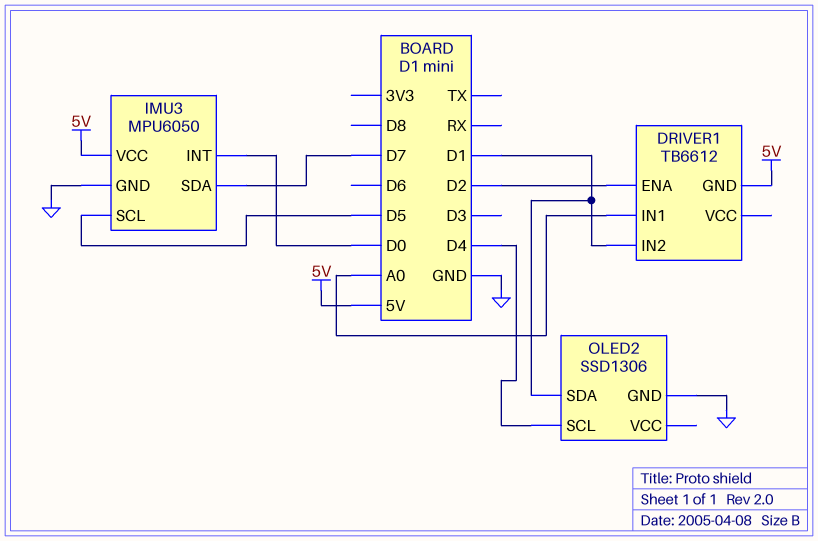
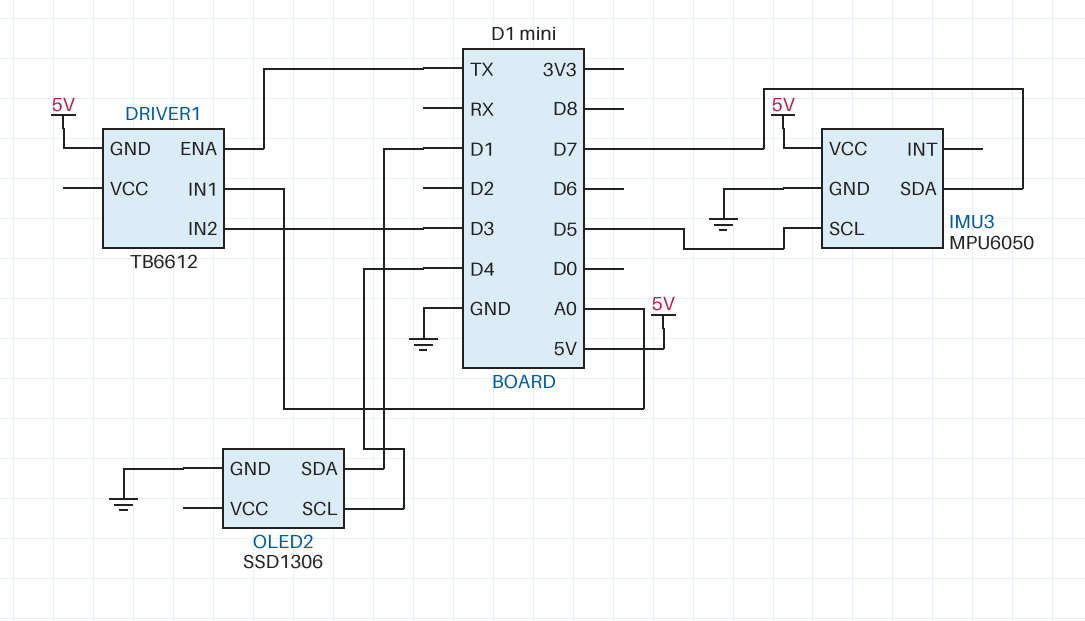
DRIVER1 pin ENA: D2 -> TX
DRIVER1 pin IN2: D1 -> D3
IMU3 pin INT: D0 -> none

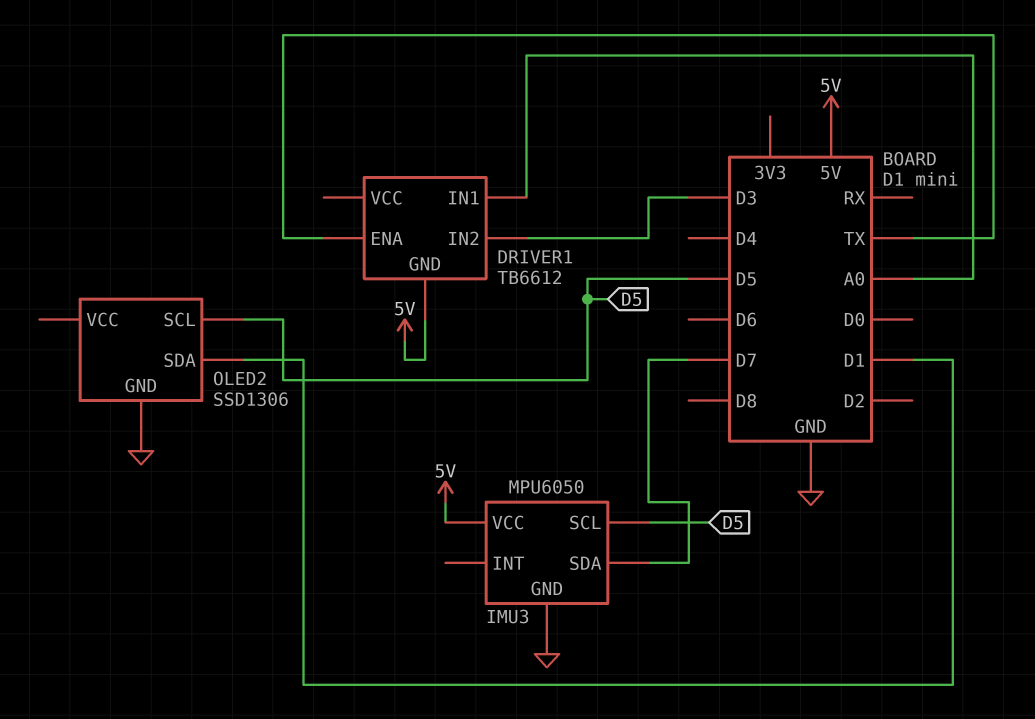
OLED2 pin SCL: D4 -> D5

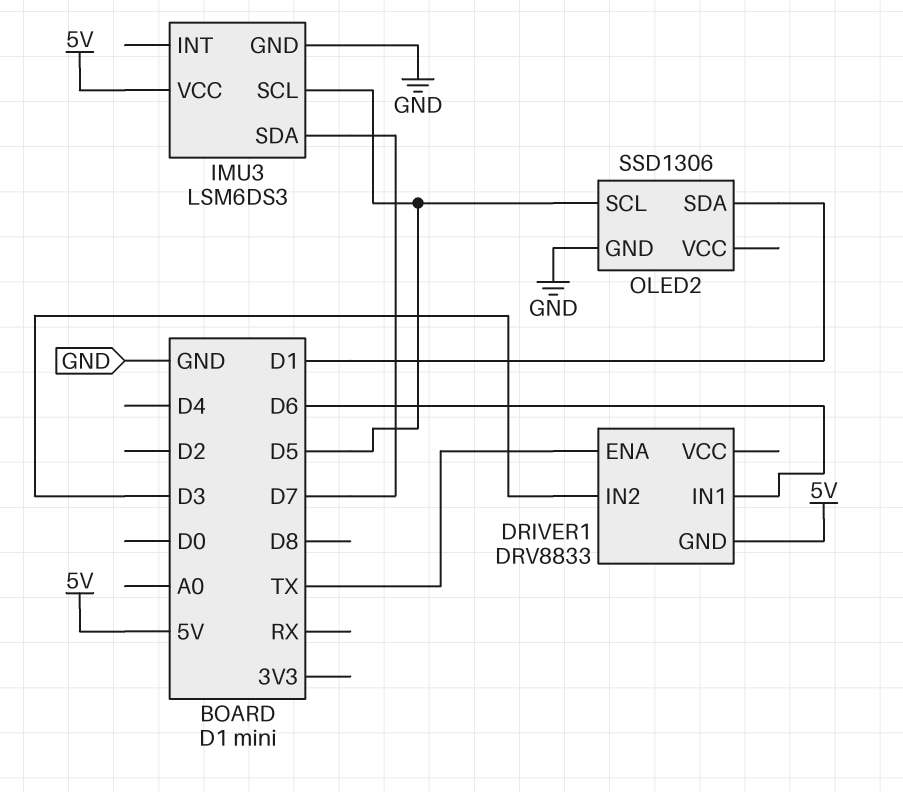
DRIVER1: TB6612 -> DRV8833
DRIVER1 pin IN1: A0 -> D6
IMU3: MPU6050 -> LSM6DS3

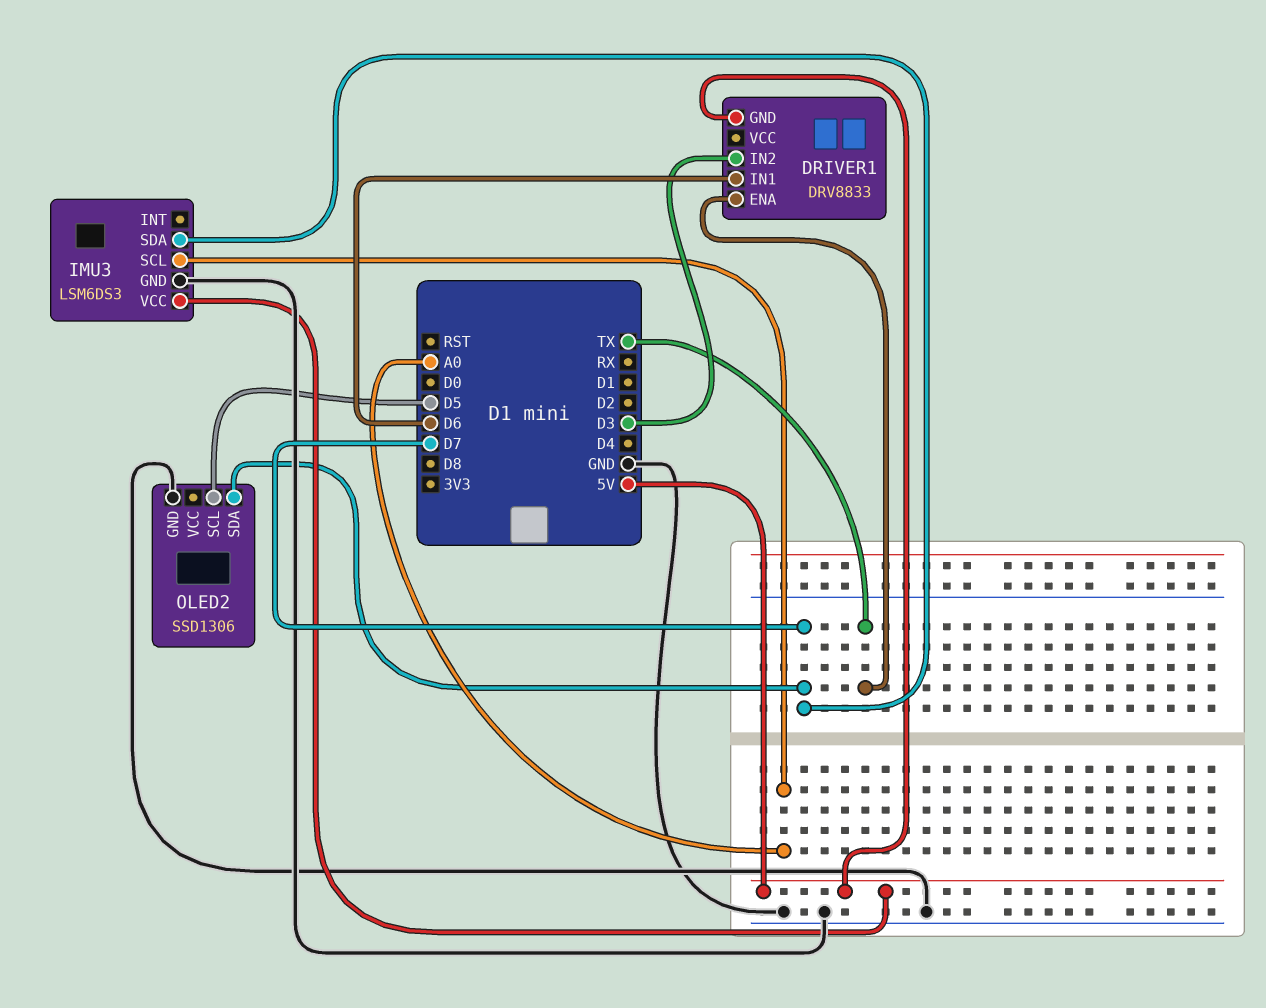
IMU3 pin SCL: D5 -> A0
OLED2 pin SDA: D1 -> D7

